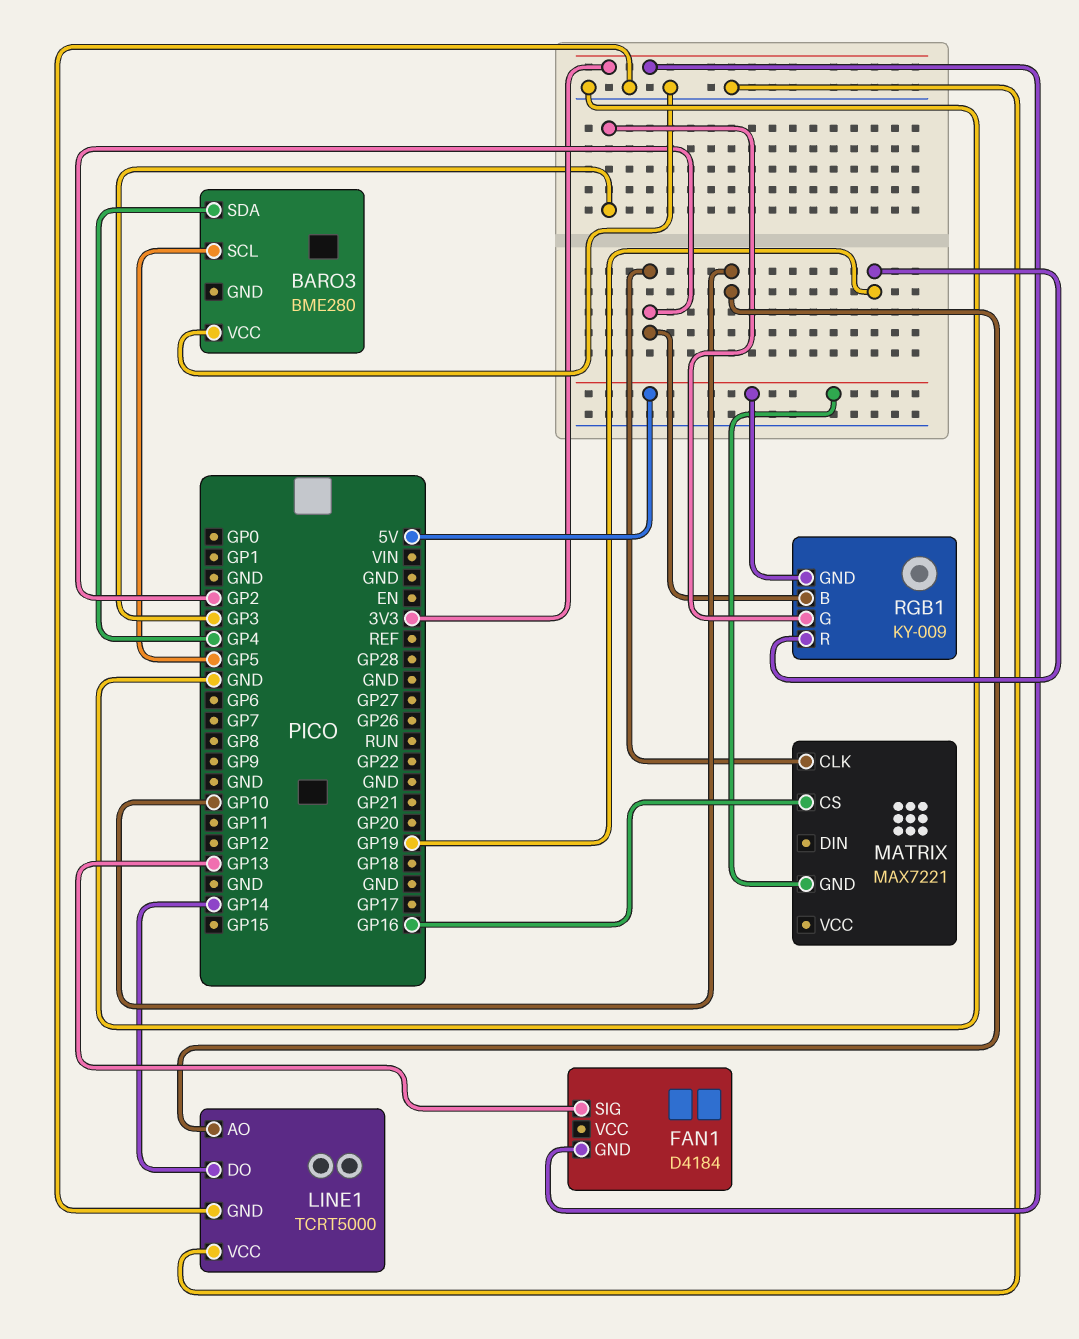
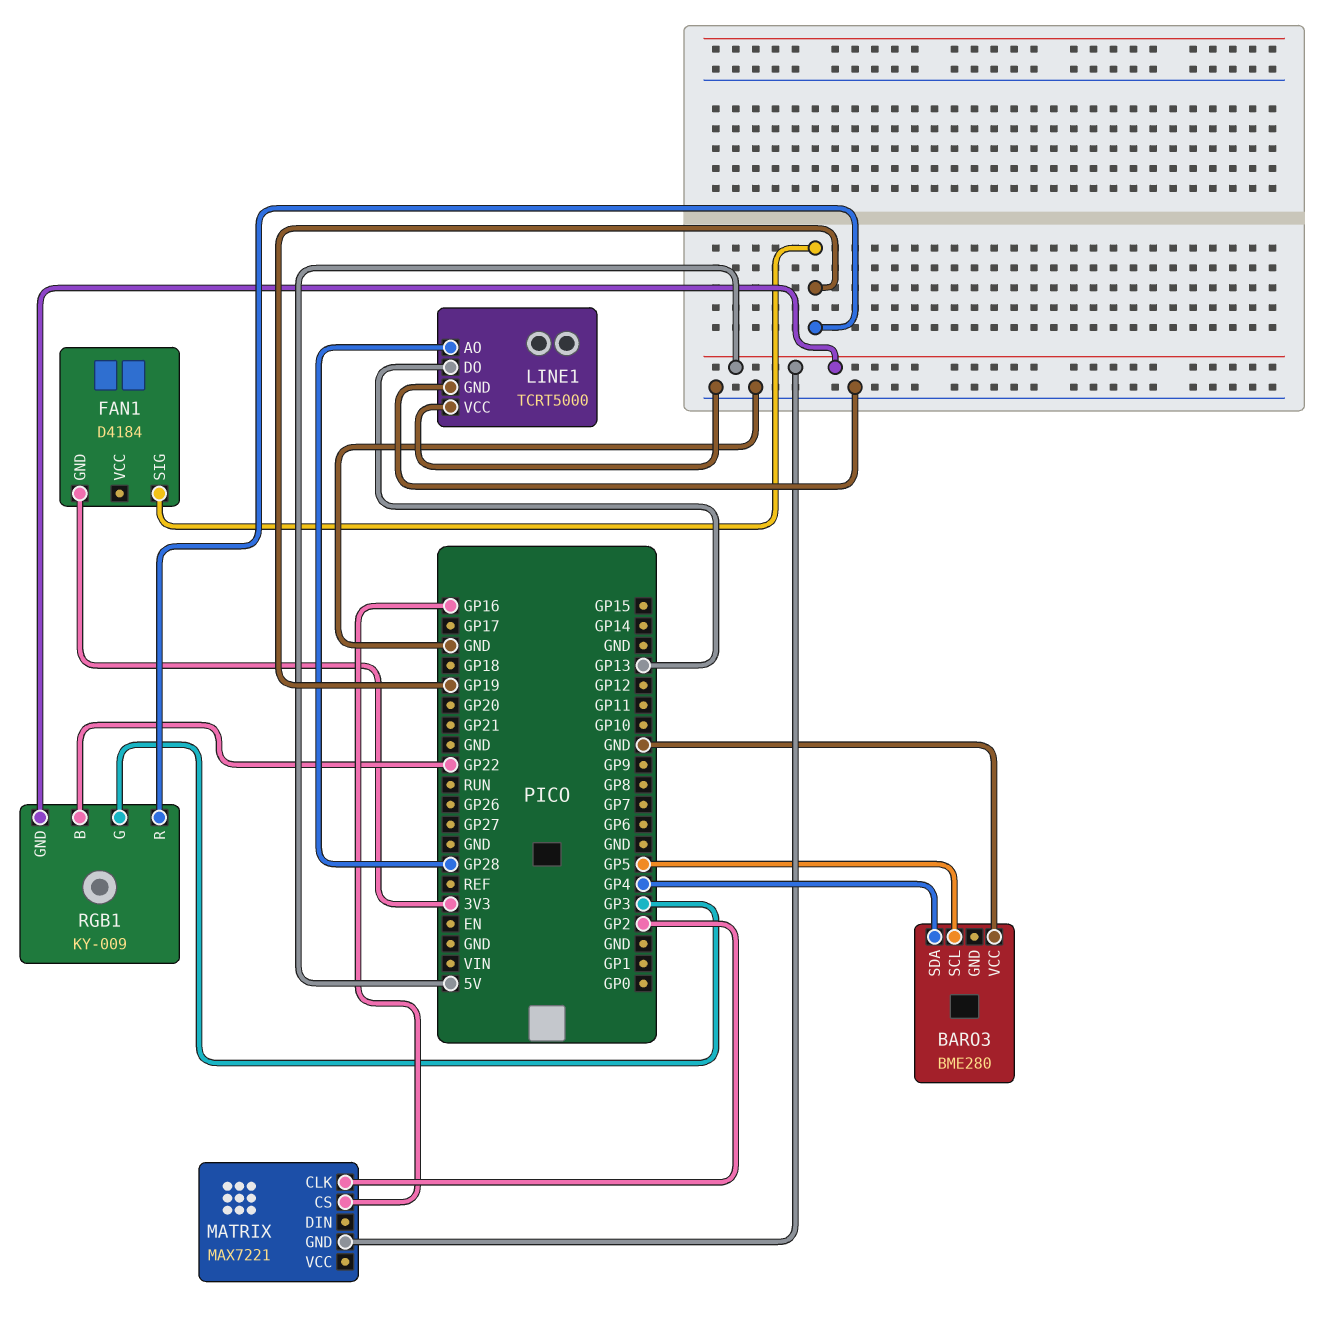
FAN1 pin SIG: GP13 -> GP19
LINE1 pin AO: GP10 -> GP28
LINE1 pin DO: GP14 -> GP13
RGB1 pin B: GP2 -> GP22

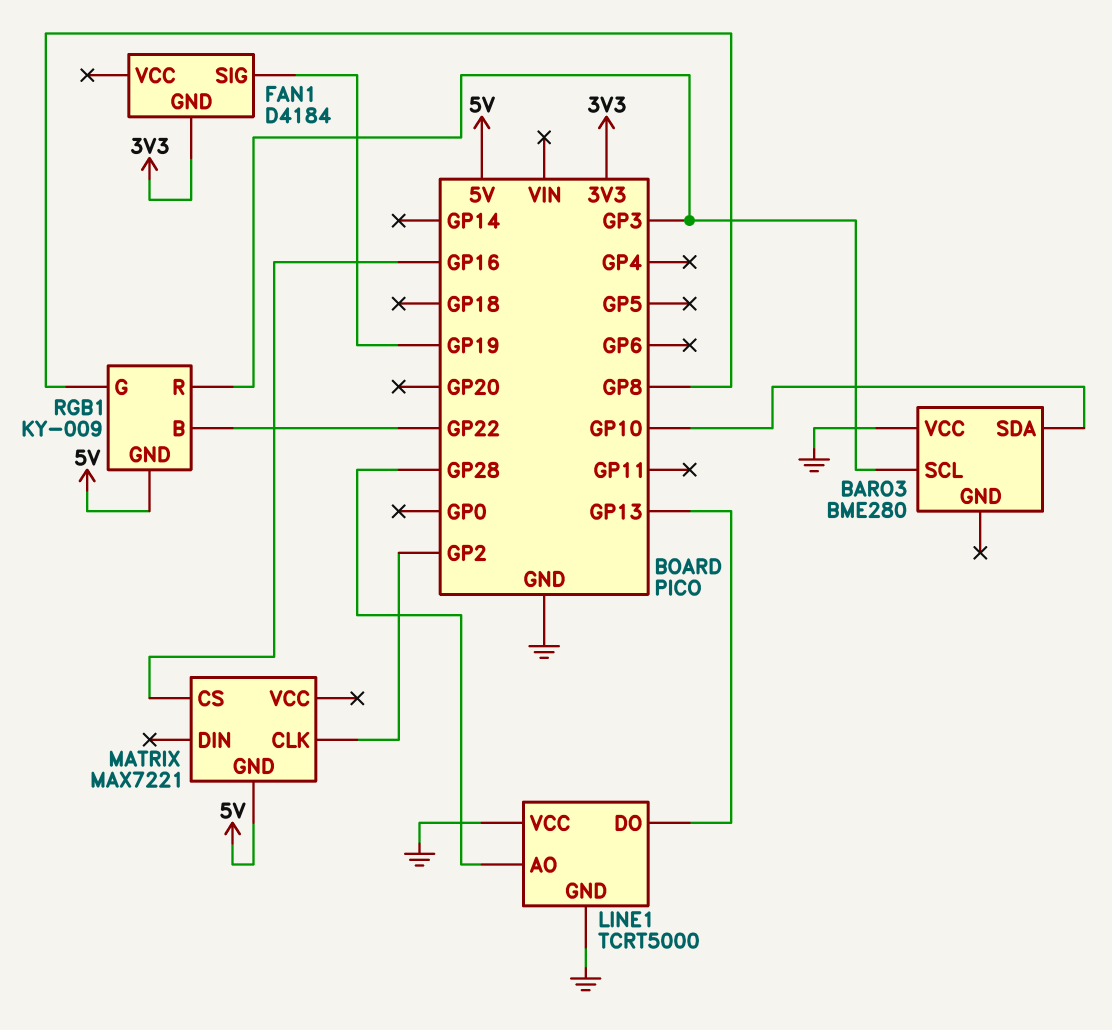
BARO3 pin SCL: GP5 -> GP3
BARO3 pin SDA: GP4 -> GP10
RGB1 pin G: GP3 -> GP8
RGB1 pin R: GP19 -> GP3

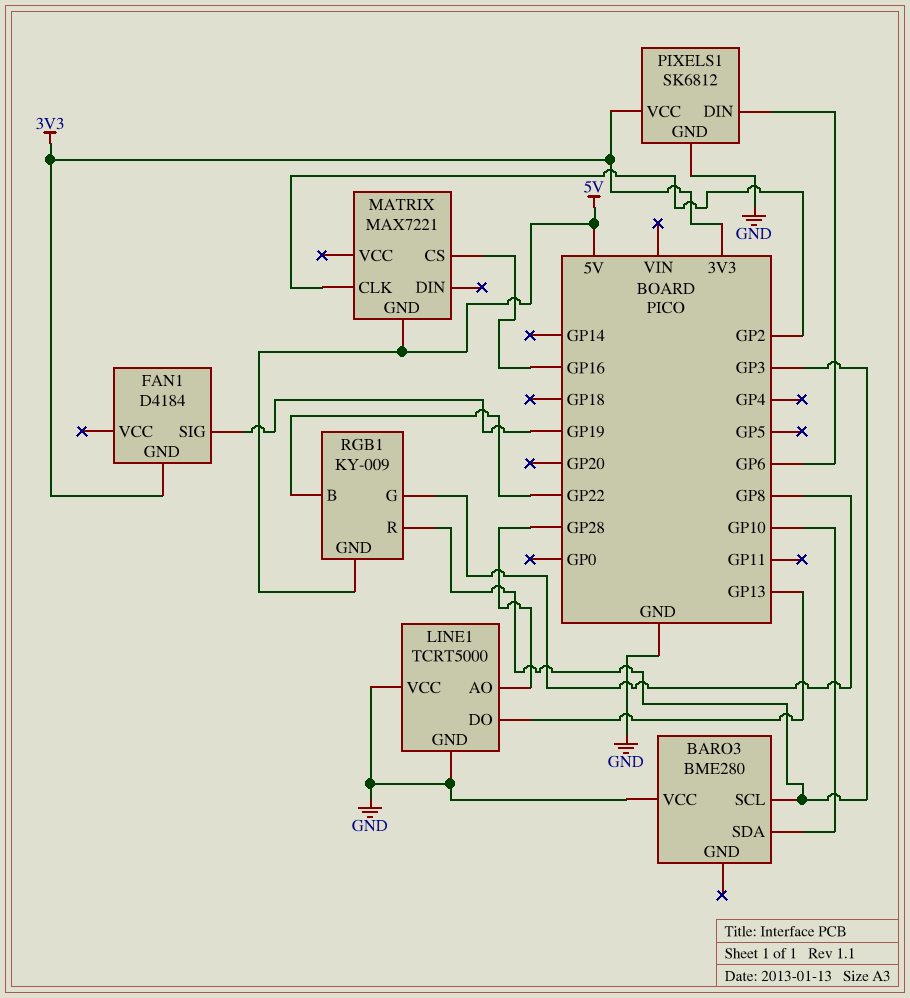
PIXELS1: none -> SK6812
PIXELS1 pin DIN: none -> GP6
PIXELS1 pin GND: none -> GND
PIXELS1 pin VCC: none -> 3V3

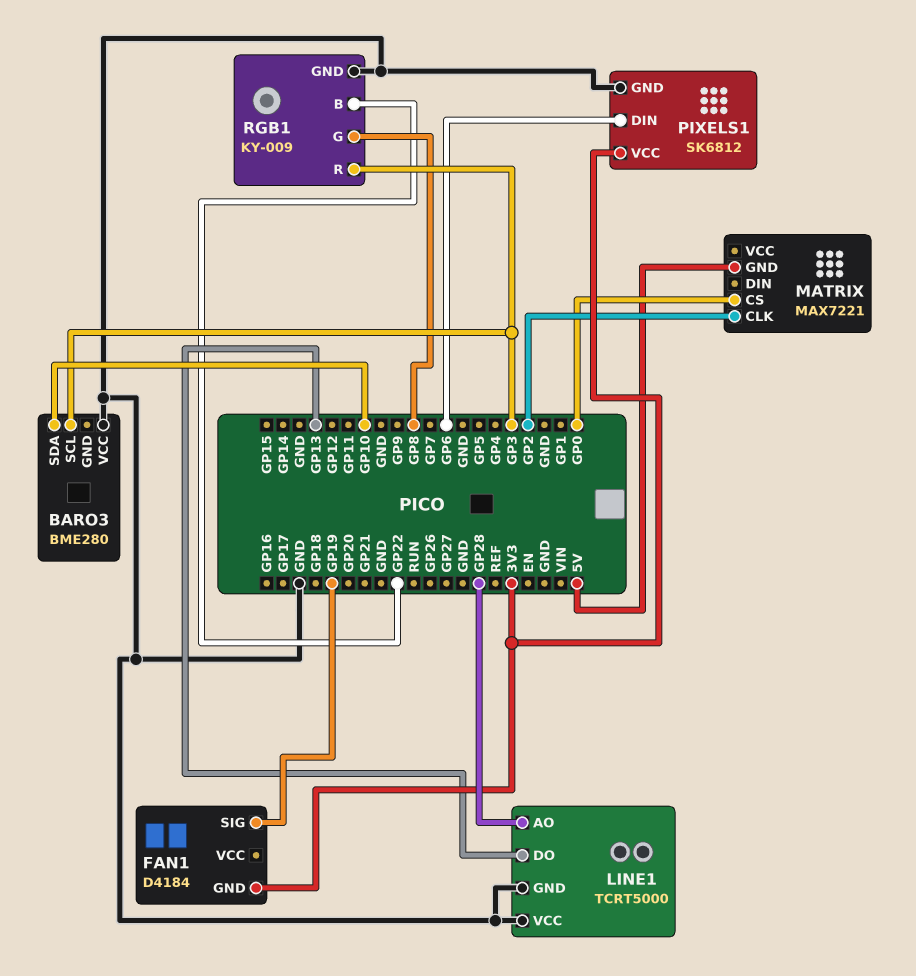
MATRIX pin CS: GP16 -> GP0
RGB1 pin GND: 5V -> GND

